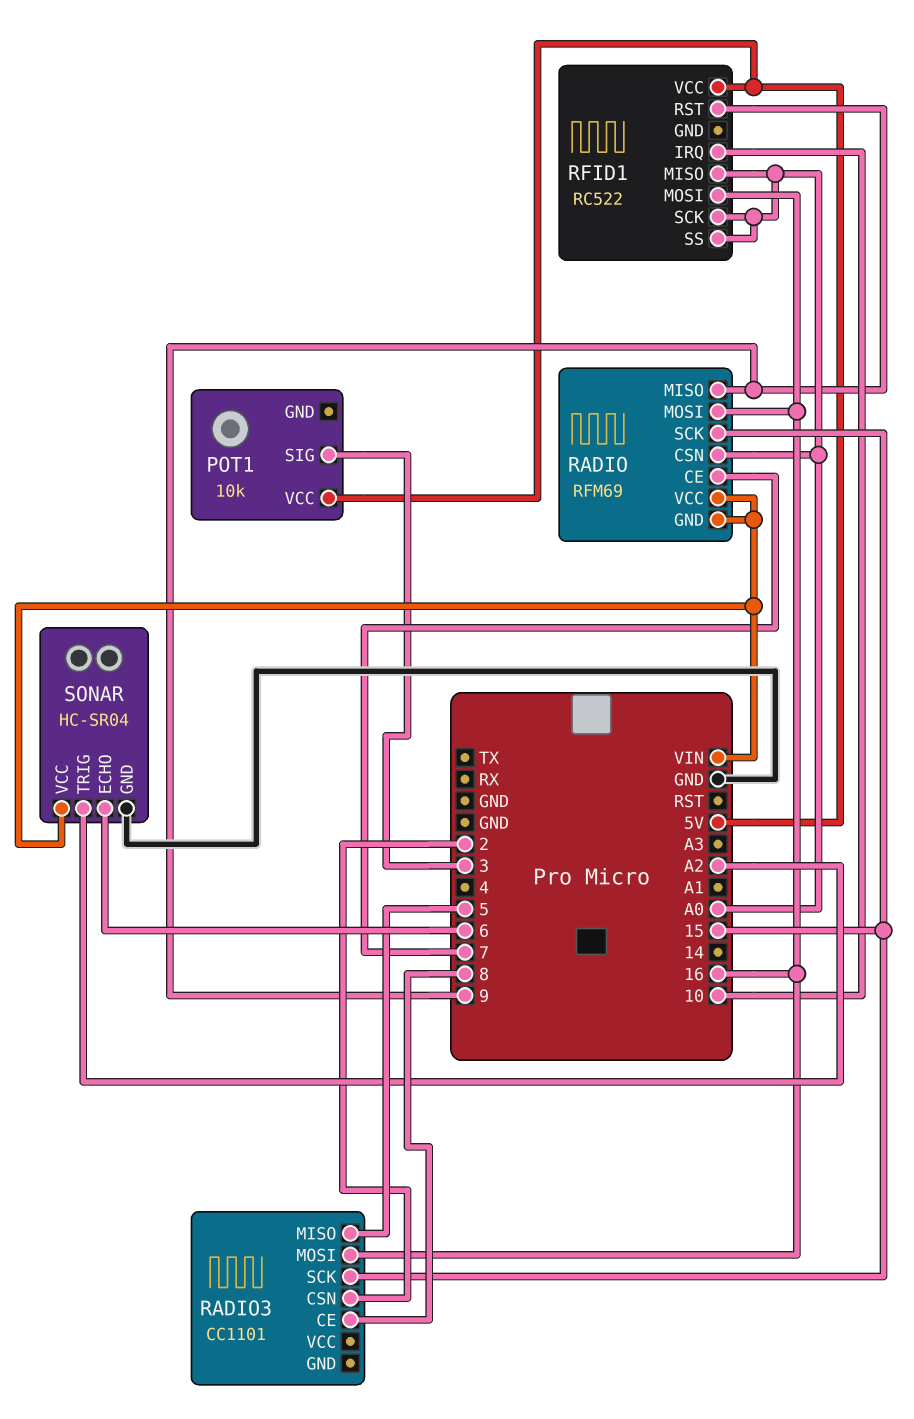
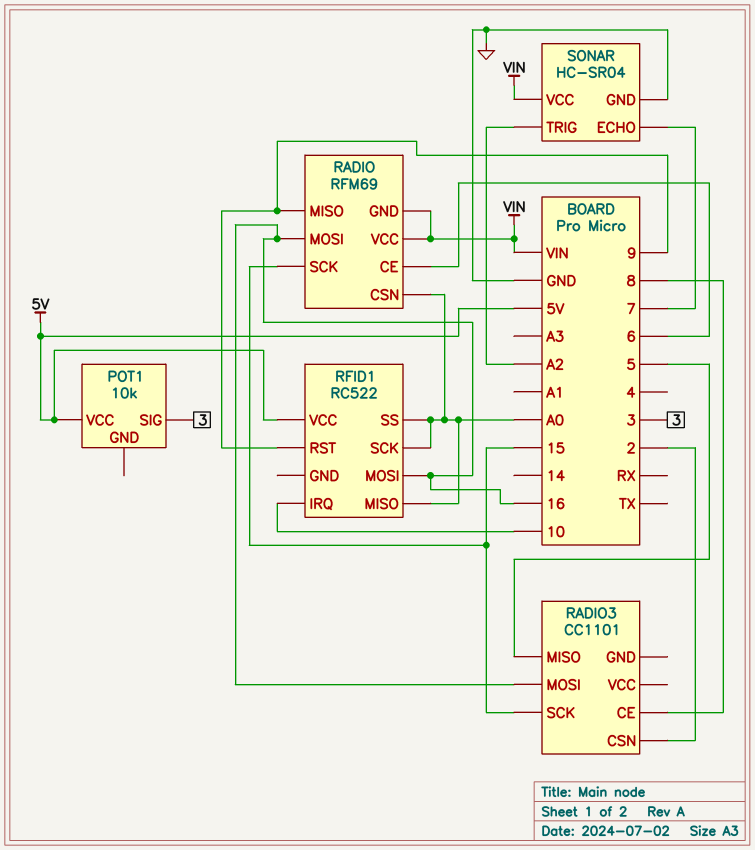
RADIO pin CE: 7 -> 6
SONAR pin ECHO: 6 -> 7

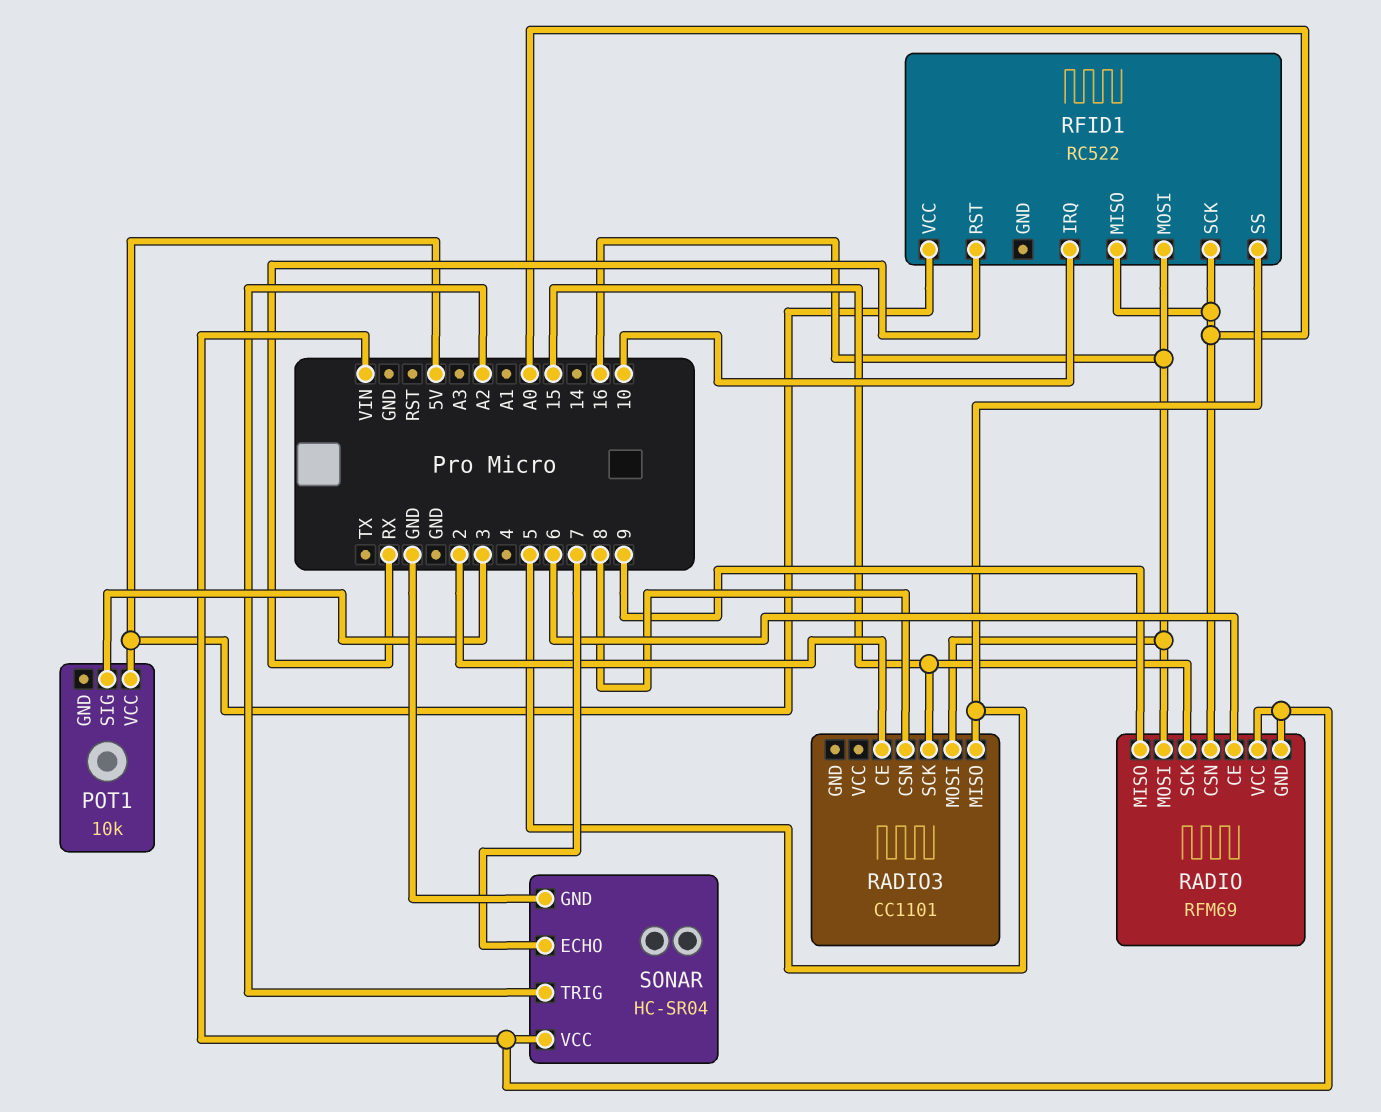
RADIO3 pin CE: 8 -> 2
RADIO3 pin CSN: 2 -> 8
RFID1 pin RST: 9 -> RX
RFID1 pin SS: A0 -> 5

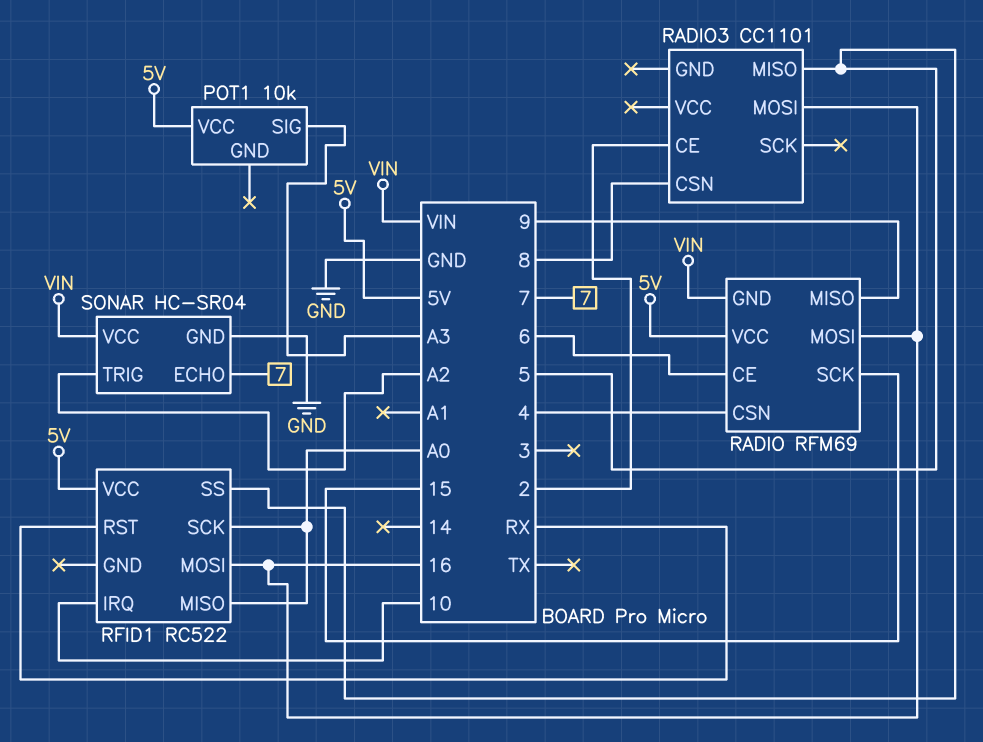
POT1 pin SIG: 3 -> A3
RADIO pin CSN: A0 -> 4
RADIO pin VCC: VIN -> 5V
RADIO3 pin SCK: 15 -> none

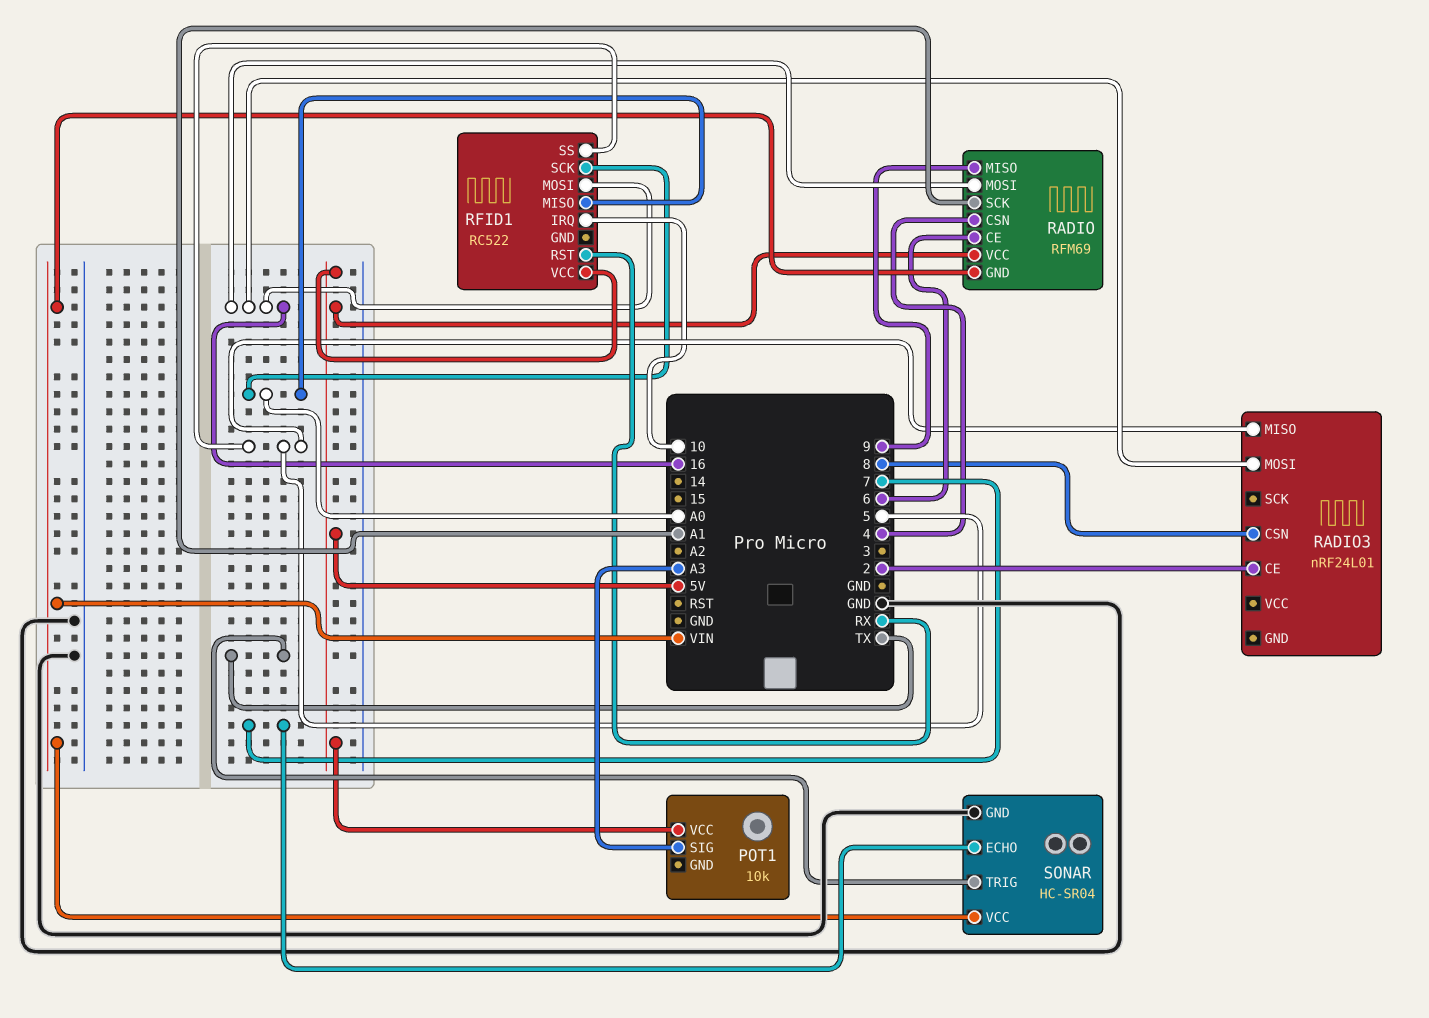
RADIO pin SCK: 15 -> A1
RADIO3: CC1101 -> nRF24L01
SONAR pin TRIG: A2 -> TX

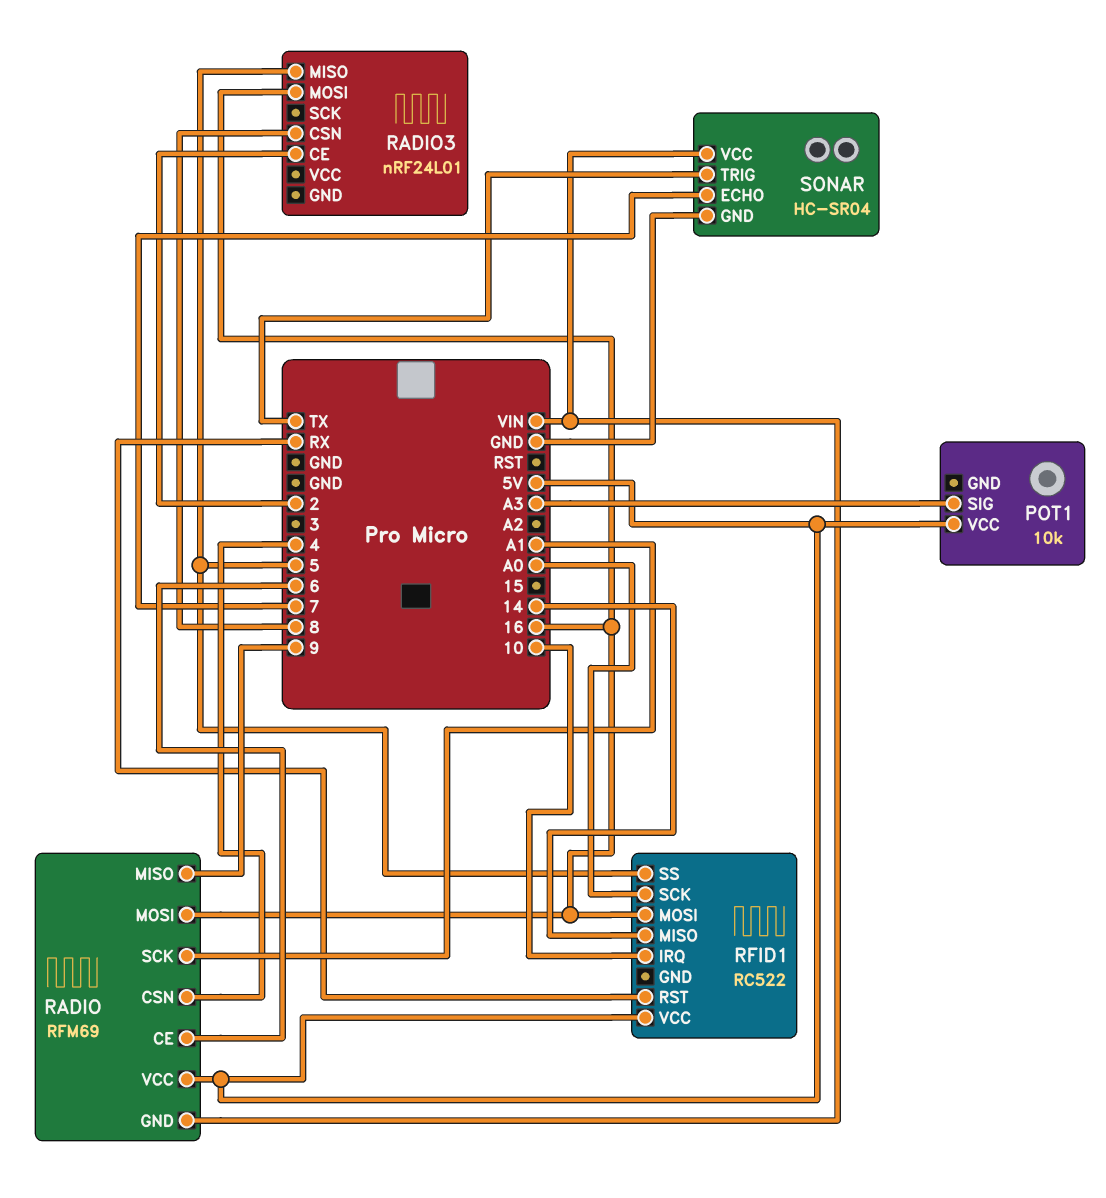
RFID1 pin MISO: A0 -> 14

